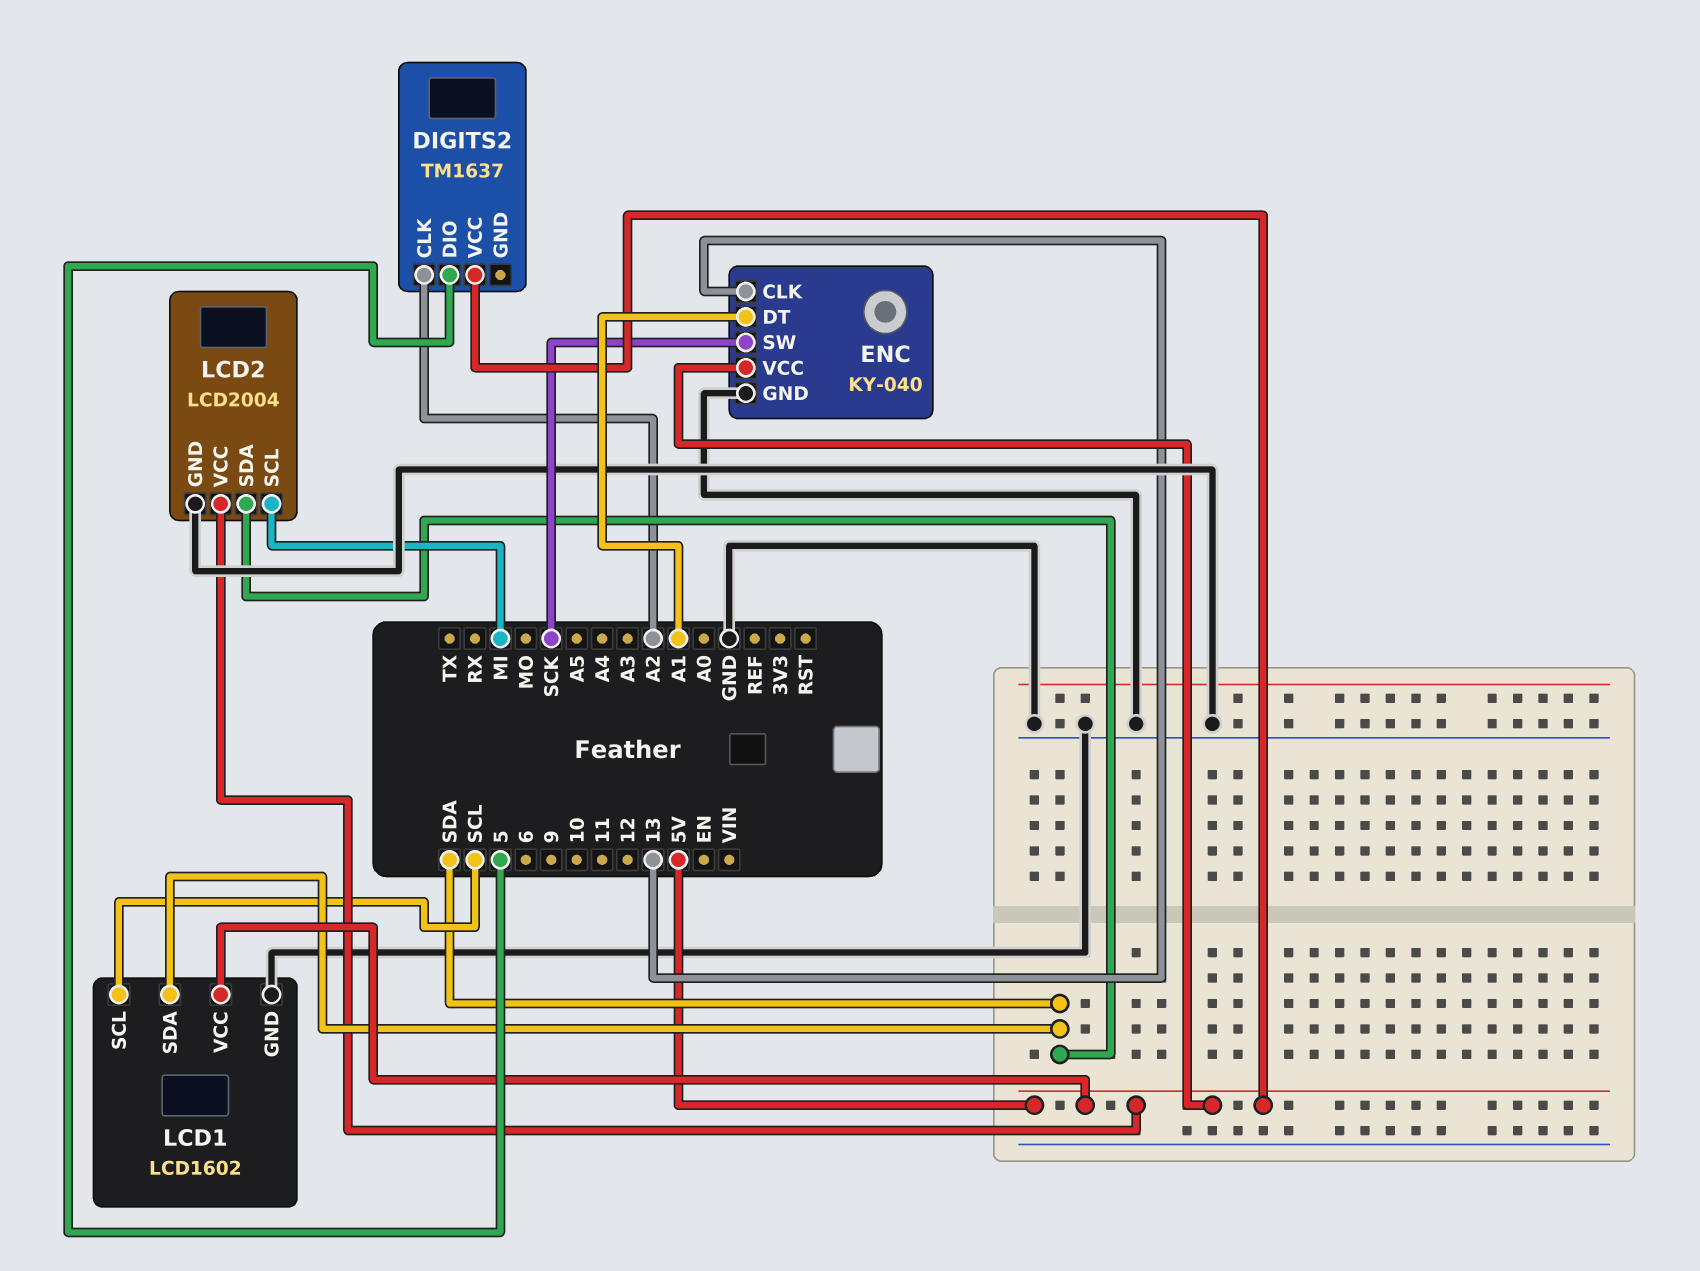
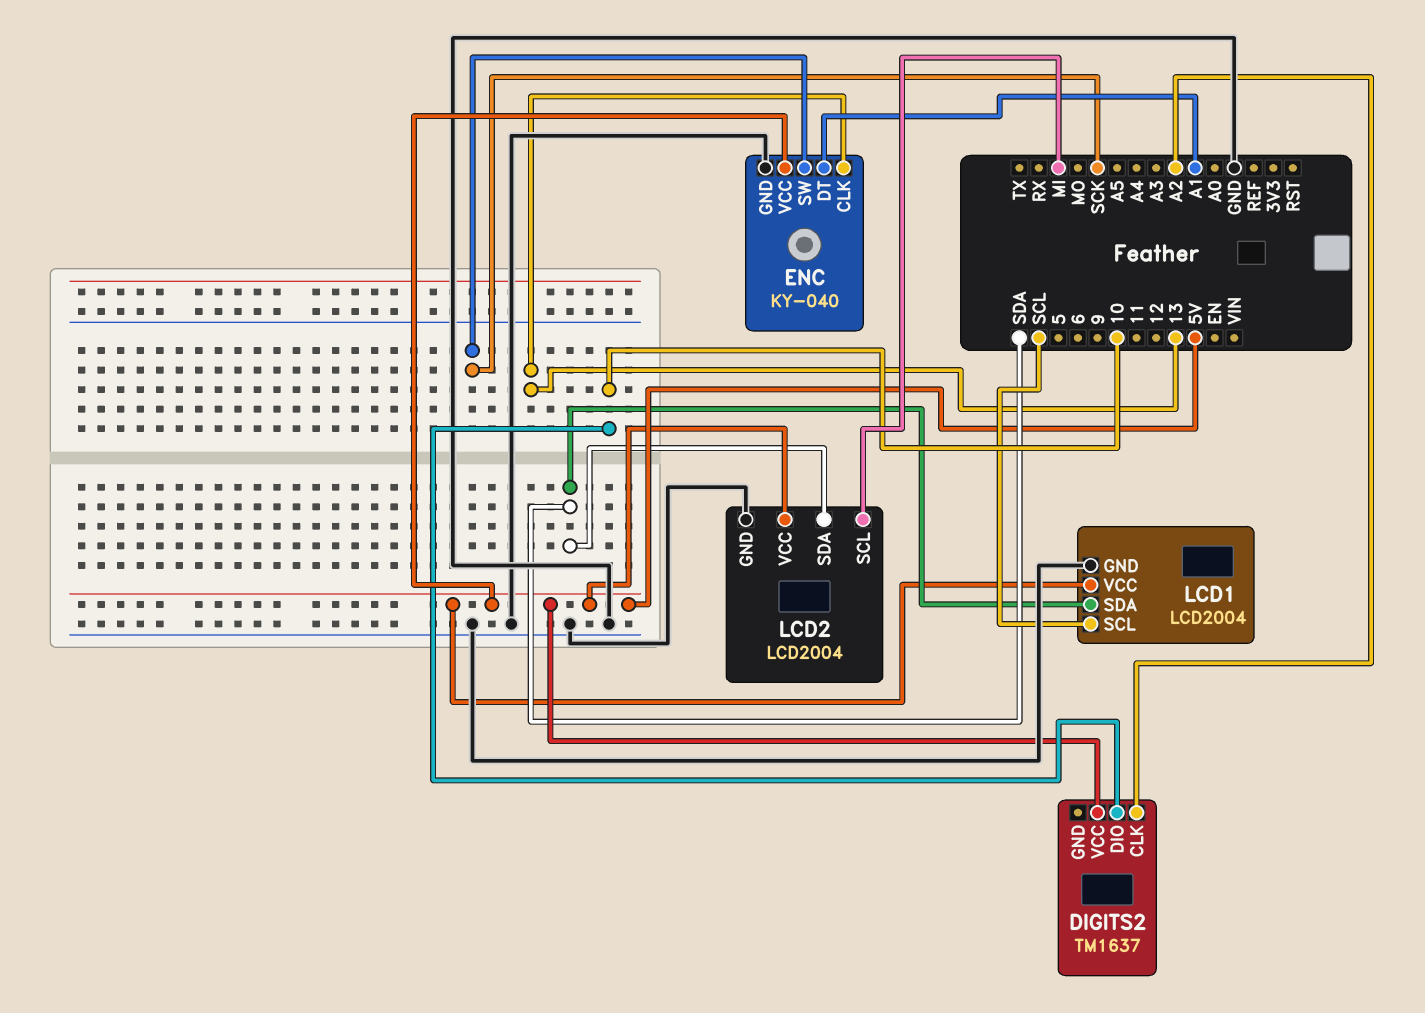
DIGITS2 pin DIO: 5 -> 10
LCD1: LCD1602 -> LCD2004

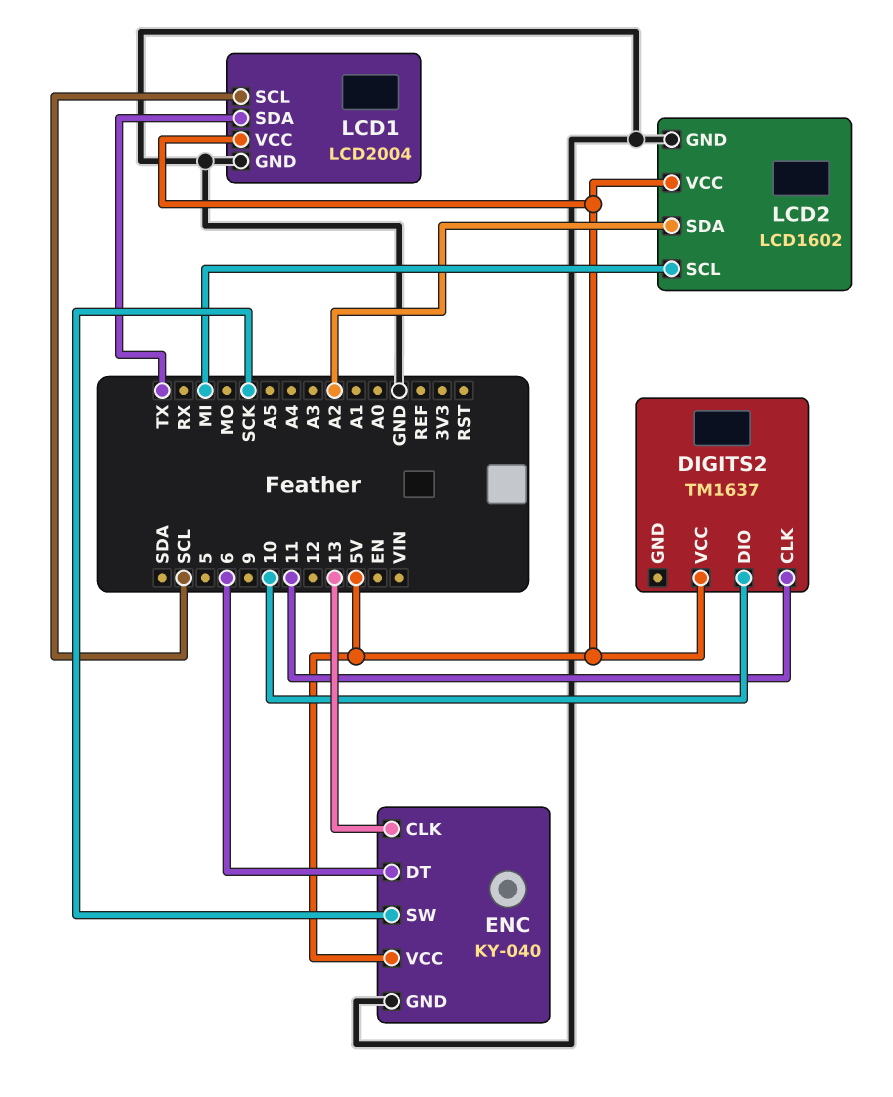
DIGITS2 pin CLK: A2 -> 11
ENC pin DT: A1 -> 6
LCD1 pin SDA: SDA -> TX
LCD2: LCD2004 -> LCD1602
LCD2 pin SDA: SDA -> A2

